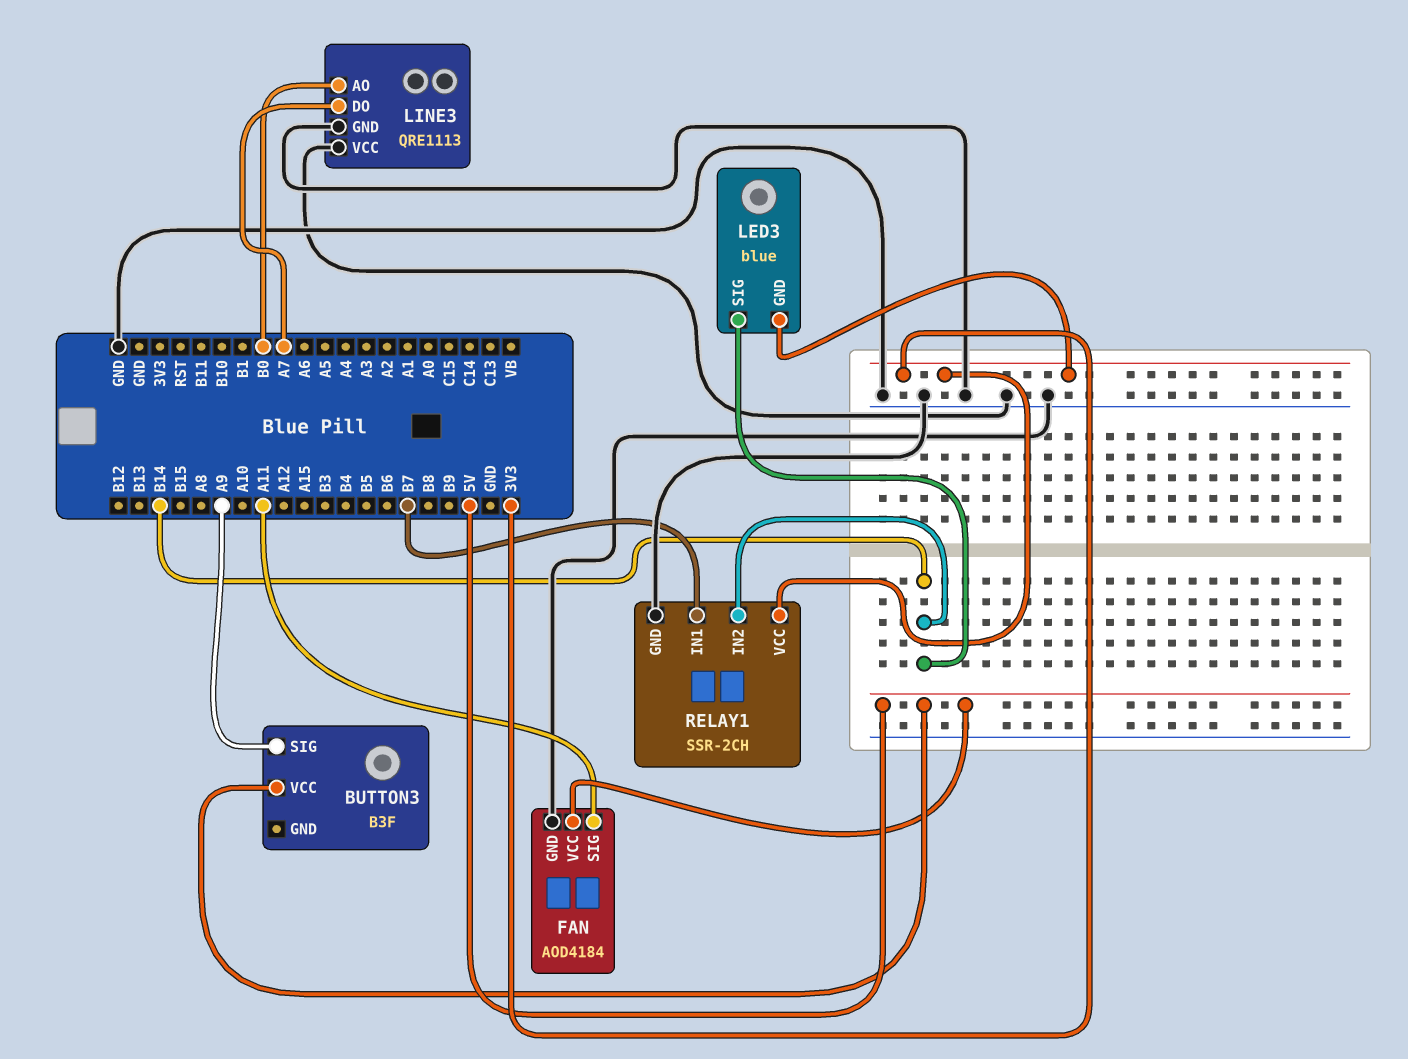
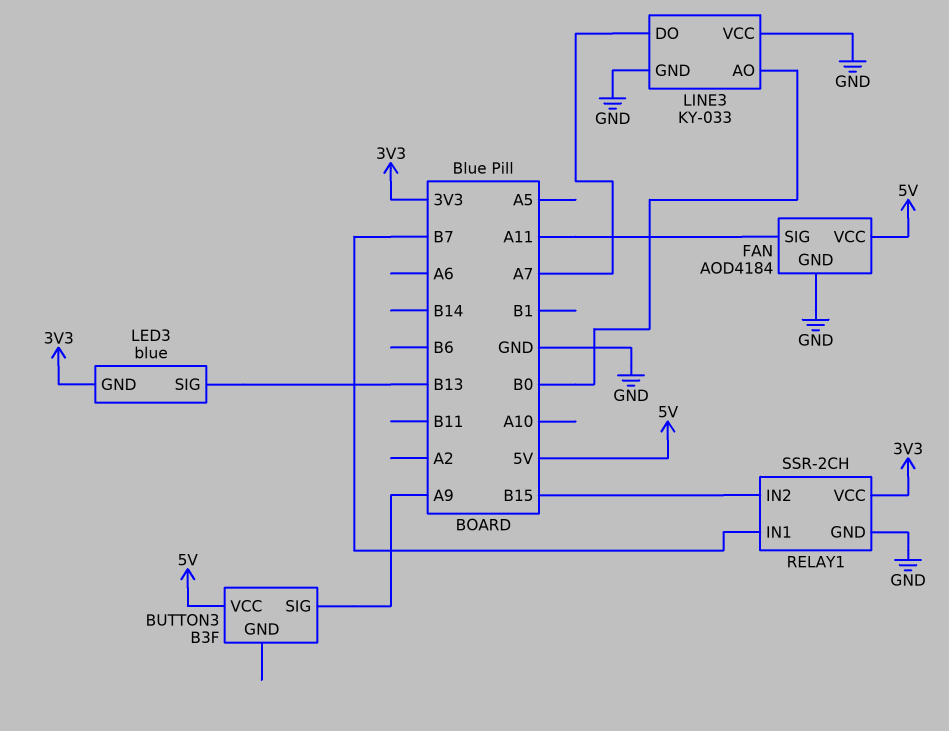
LED3 pin SIG: B14 -> B13
LINE3: QRE1113 -> KY-033
RELAY1 pin IN2: B14 -> B15

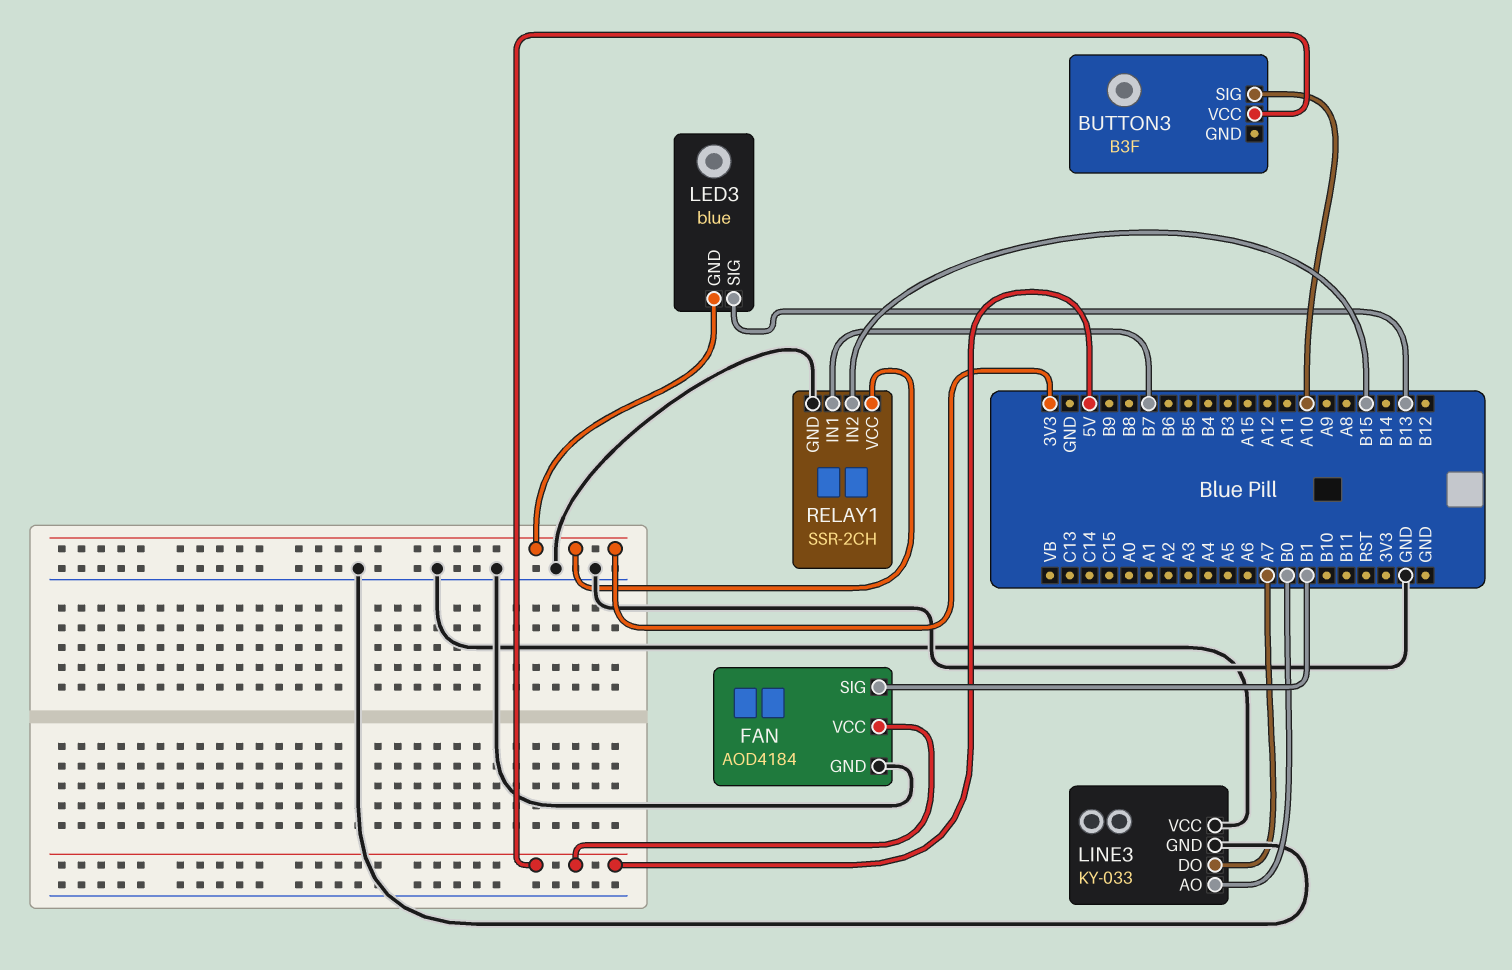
BUTTON3 pin SIG: A9 -> A10
FAN pin SIG: A11 -> B1

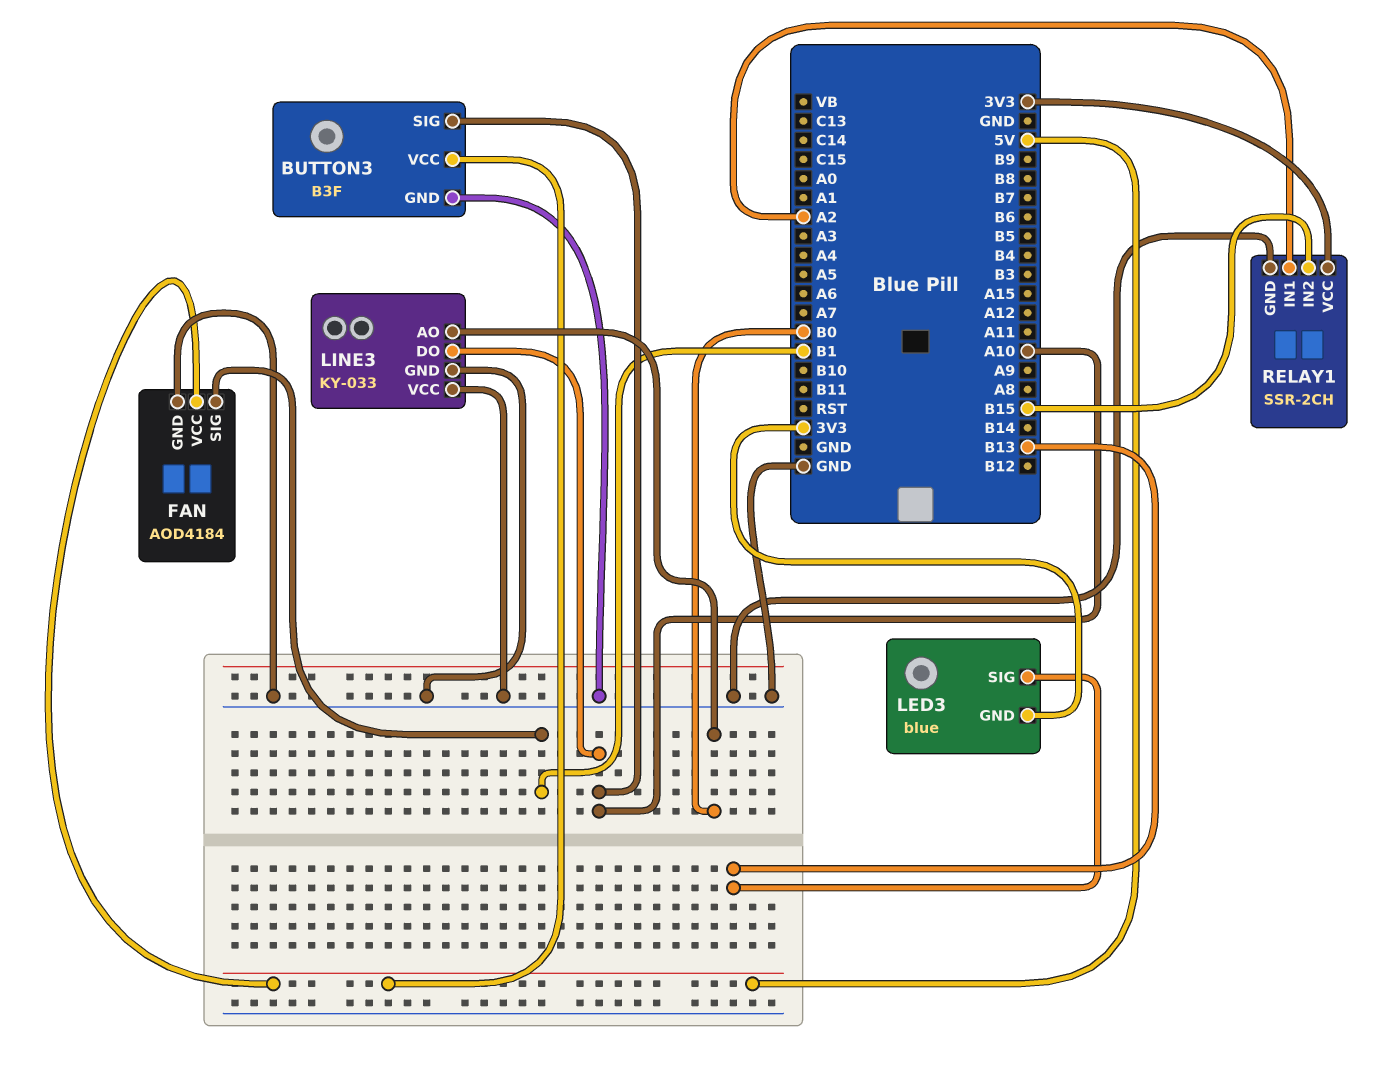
BUTTON3 pin GND: none -> GND
LINE3 pin DO: A7 -> A10
RELAY1 pin IN1: B7 -> A2

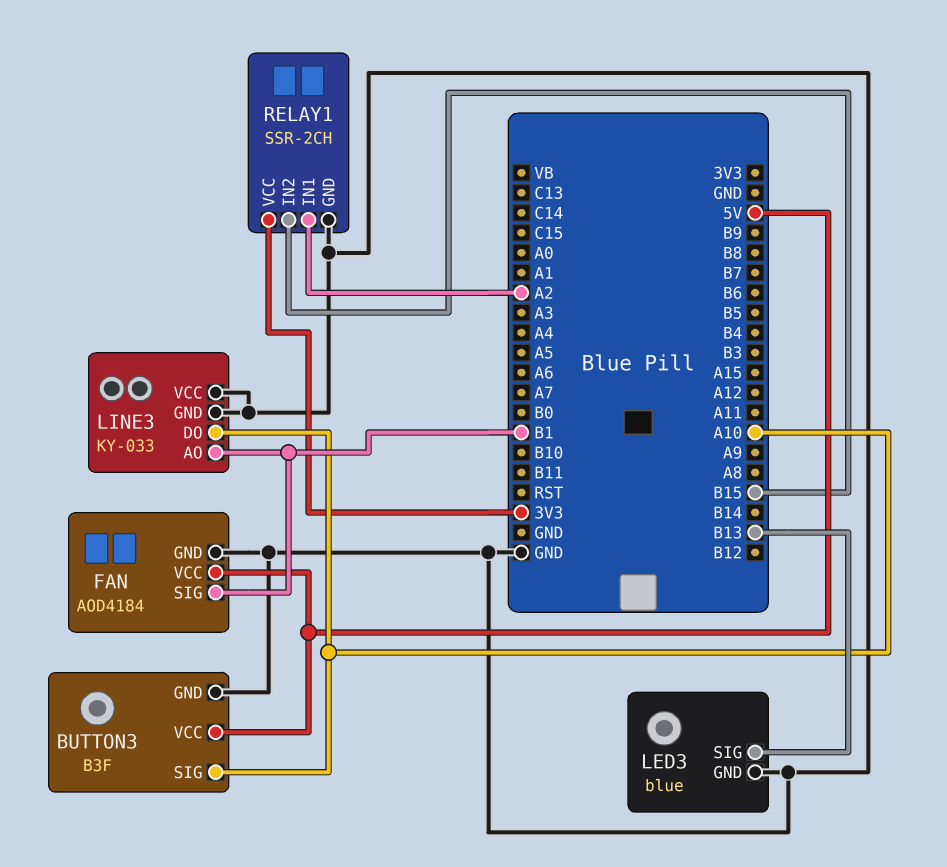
LED3 pin GND: 3V3 -> GND
LINE3 pin AO: B0 -> B1

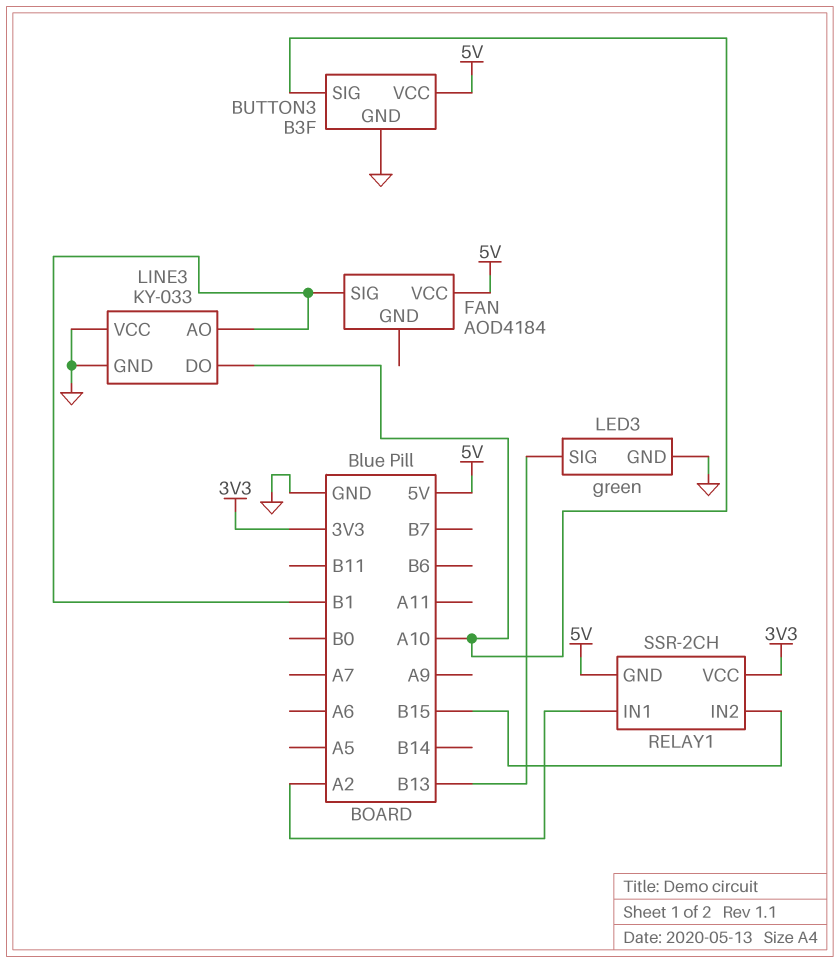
FAN pin GND: GND -> none
LED3: blue -> green
RELAY1 pin GND: GND -> 5V

